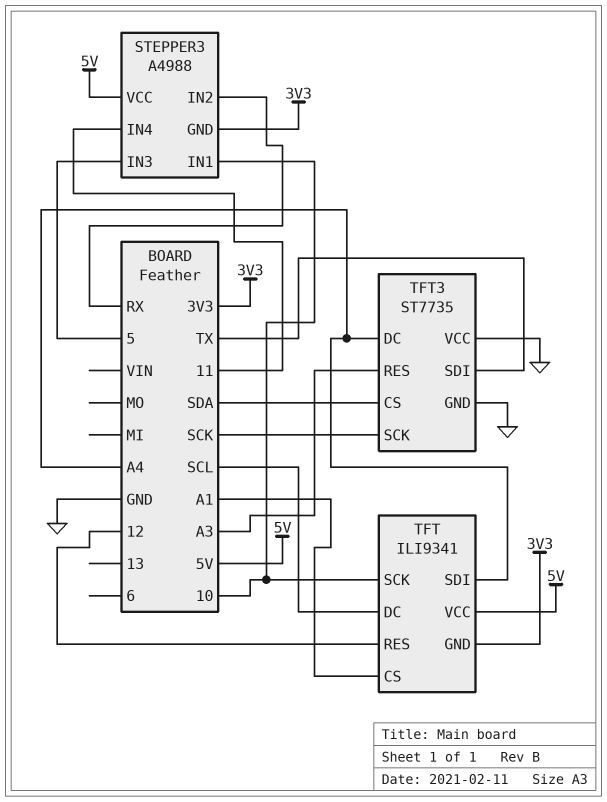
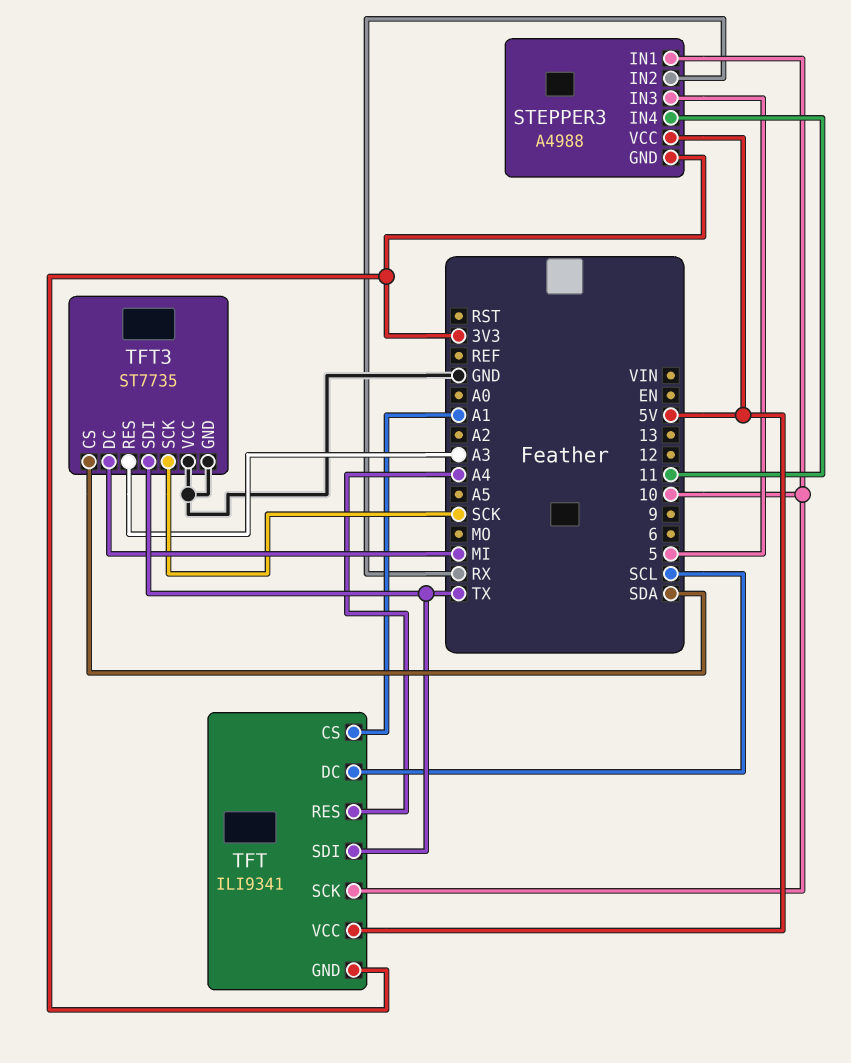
TFT pin RES: 12 -> A4
TFT pin SDI: A4 -> TX
TFT3 pin DC: A4 -> MI

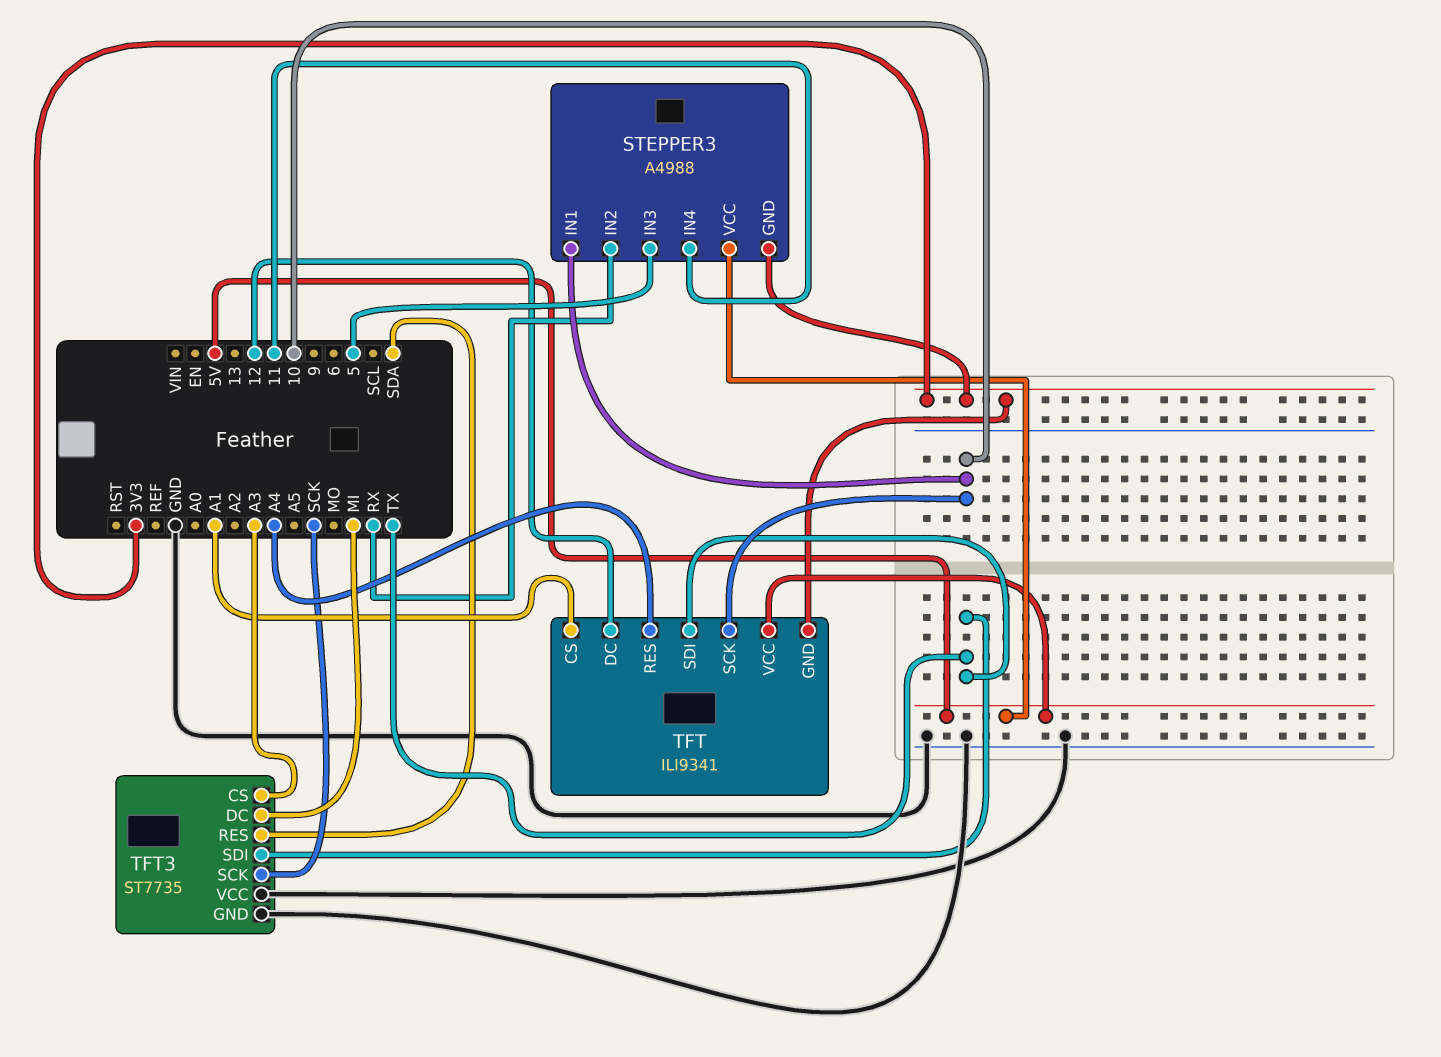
TFT pin DC: SCL -> 12
TFT3 pin CS: SDA -> A3
TFT3 pin RES: A3 -> SDA

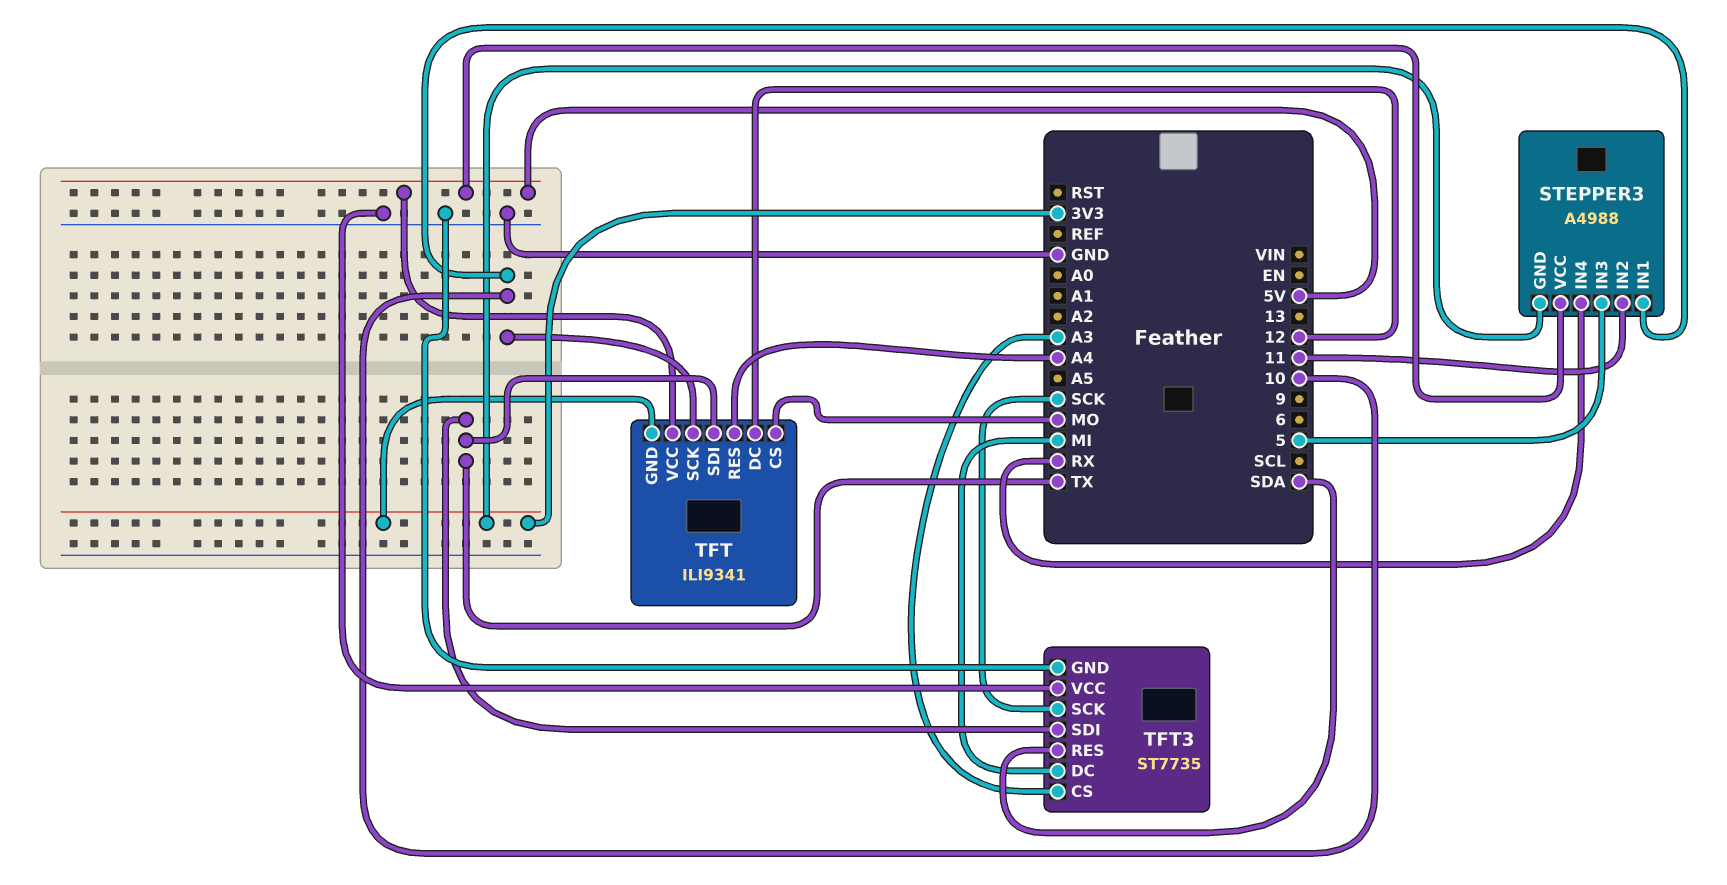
STEPPER3 pin IN2: RX -> 11
STEPPER3 pin IN4: 11 -> RX
TFT pin CS: A1 -> MO

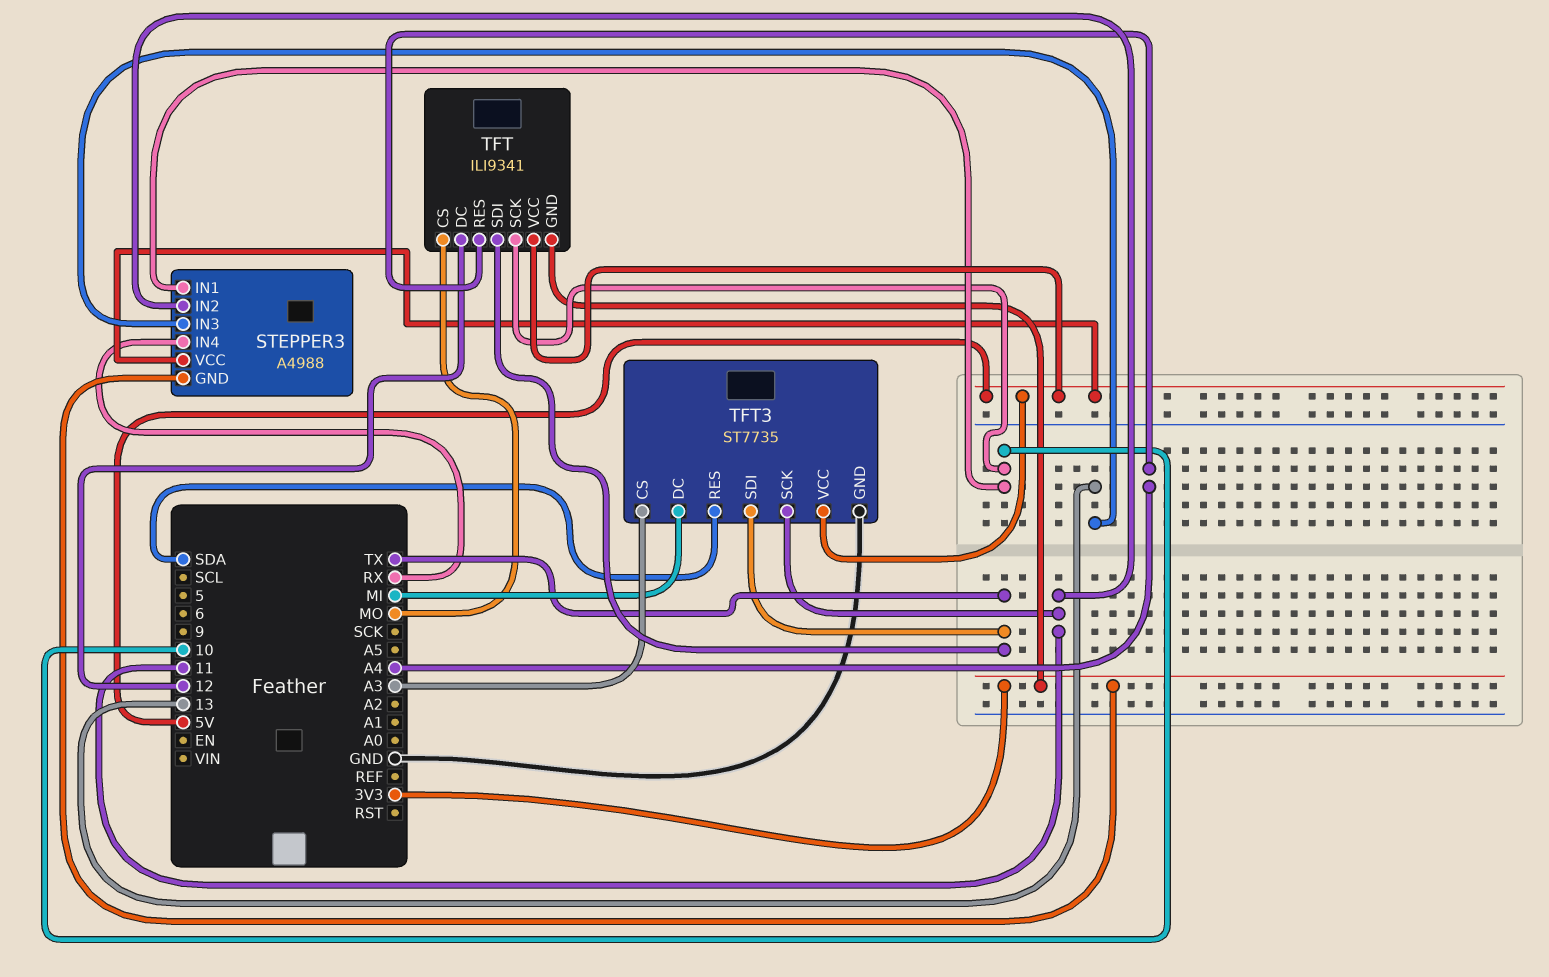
STEPPER3 pin IN3: 5 -> 13
TFT3 pin SCK: SCK -> 11
TFT3 pin VCC: GND -> 5V

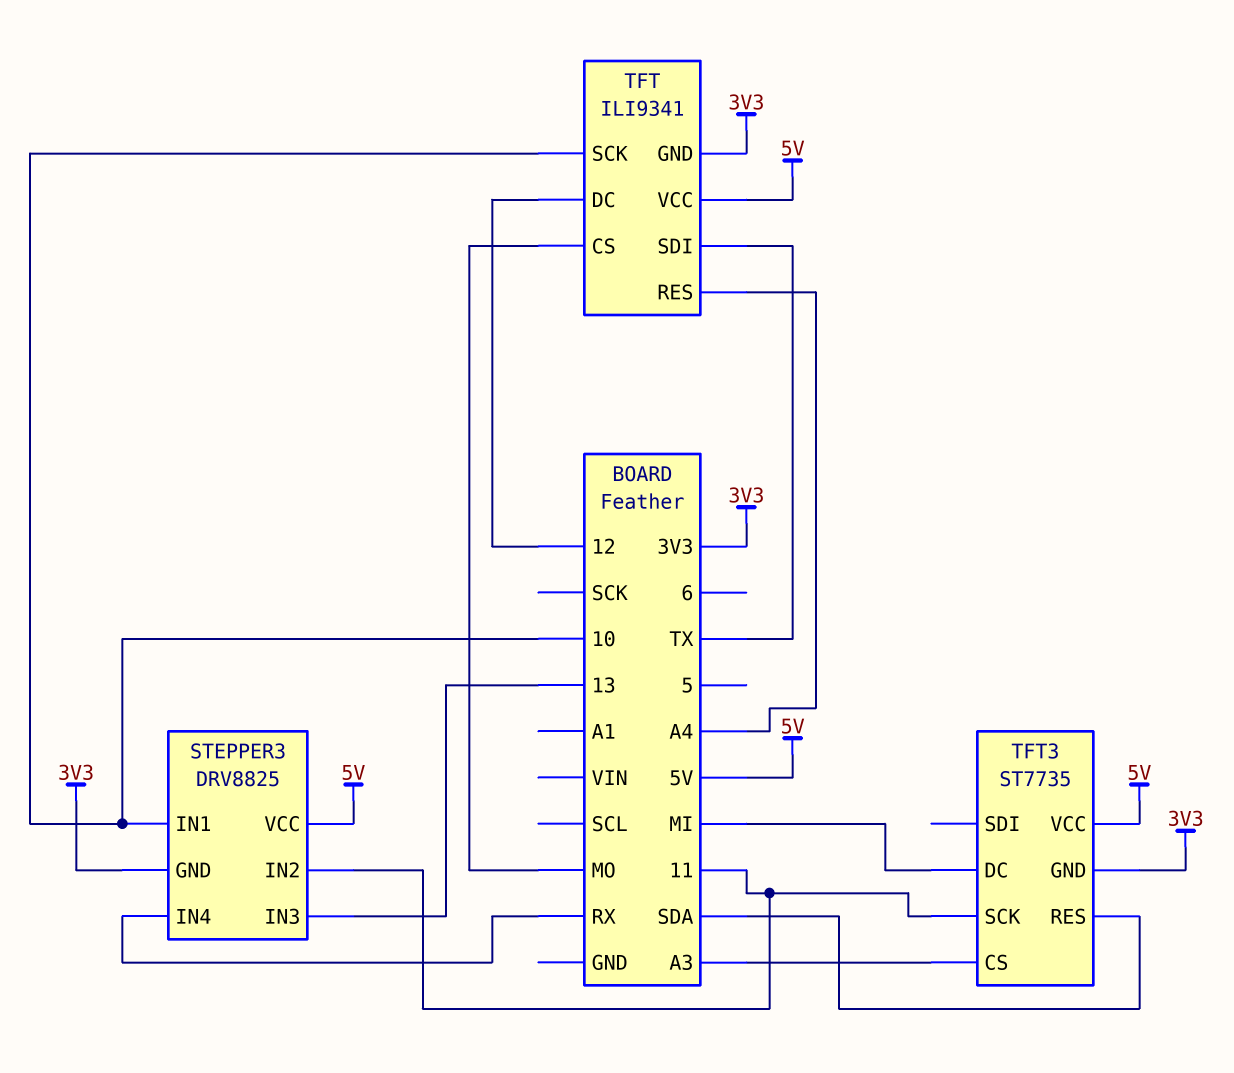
STEPPER3: A4988 -> DRV8825
TFT3 pin GND: GND -> 3V3
TFT3 pin SDI: TX -> none

